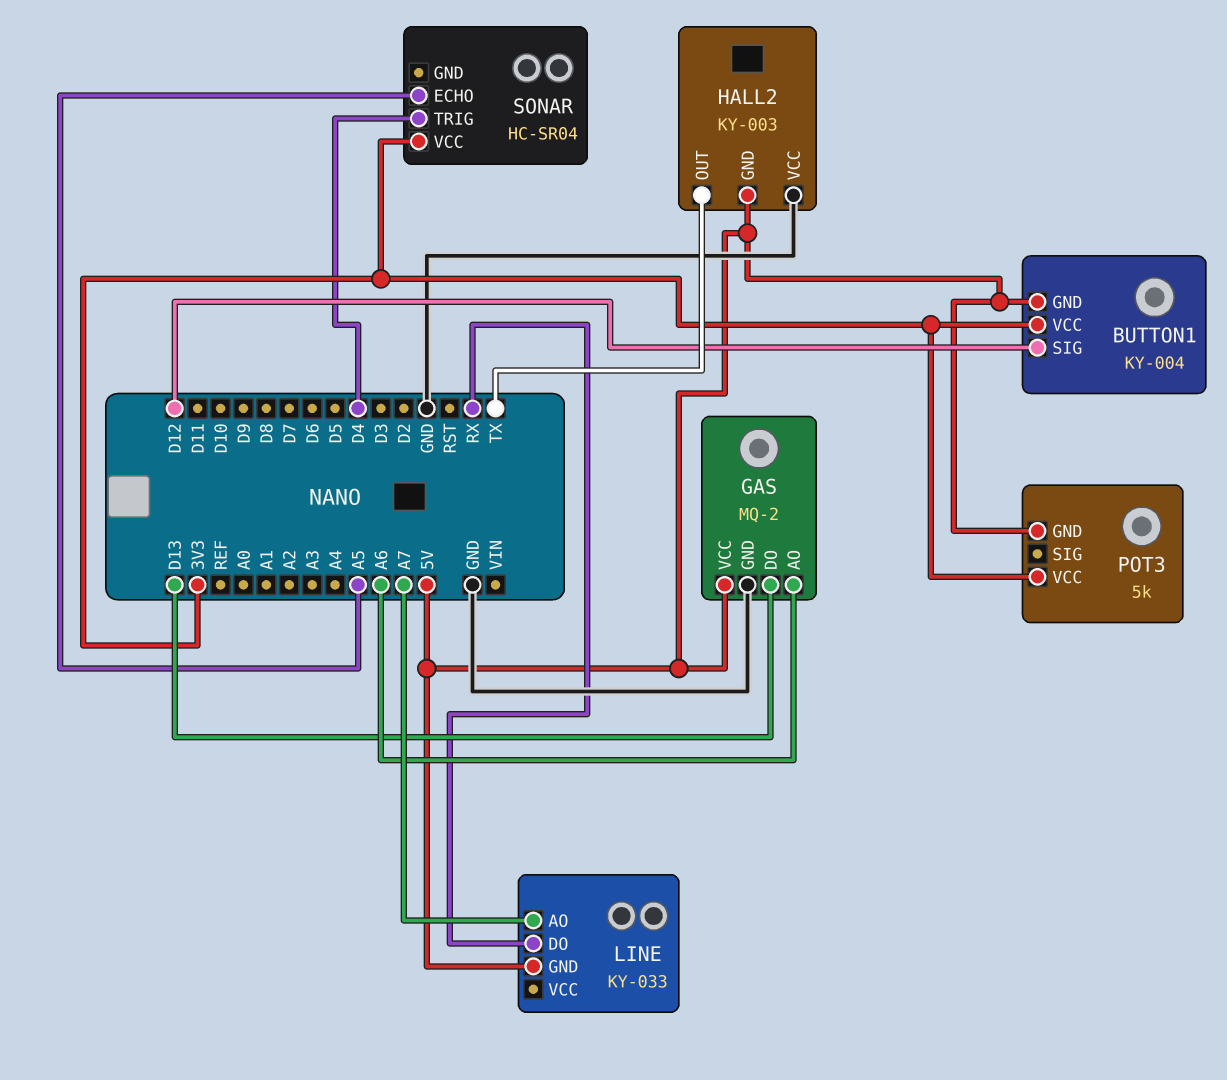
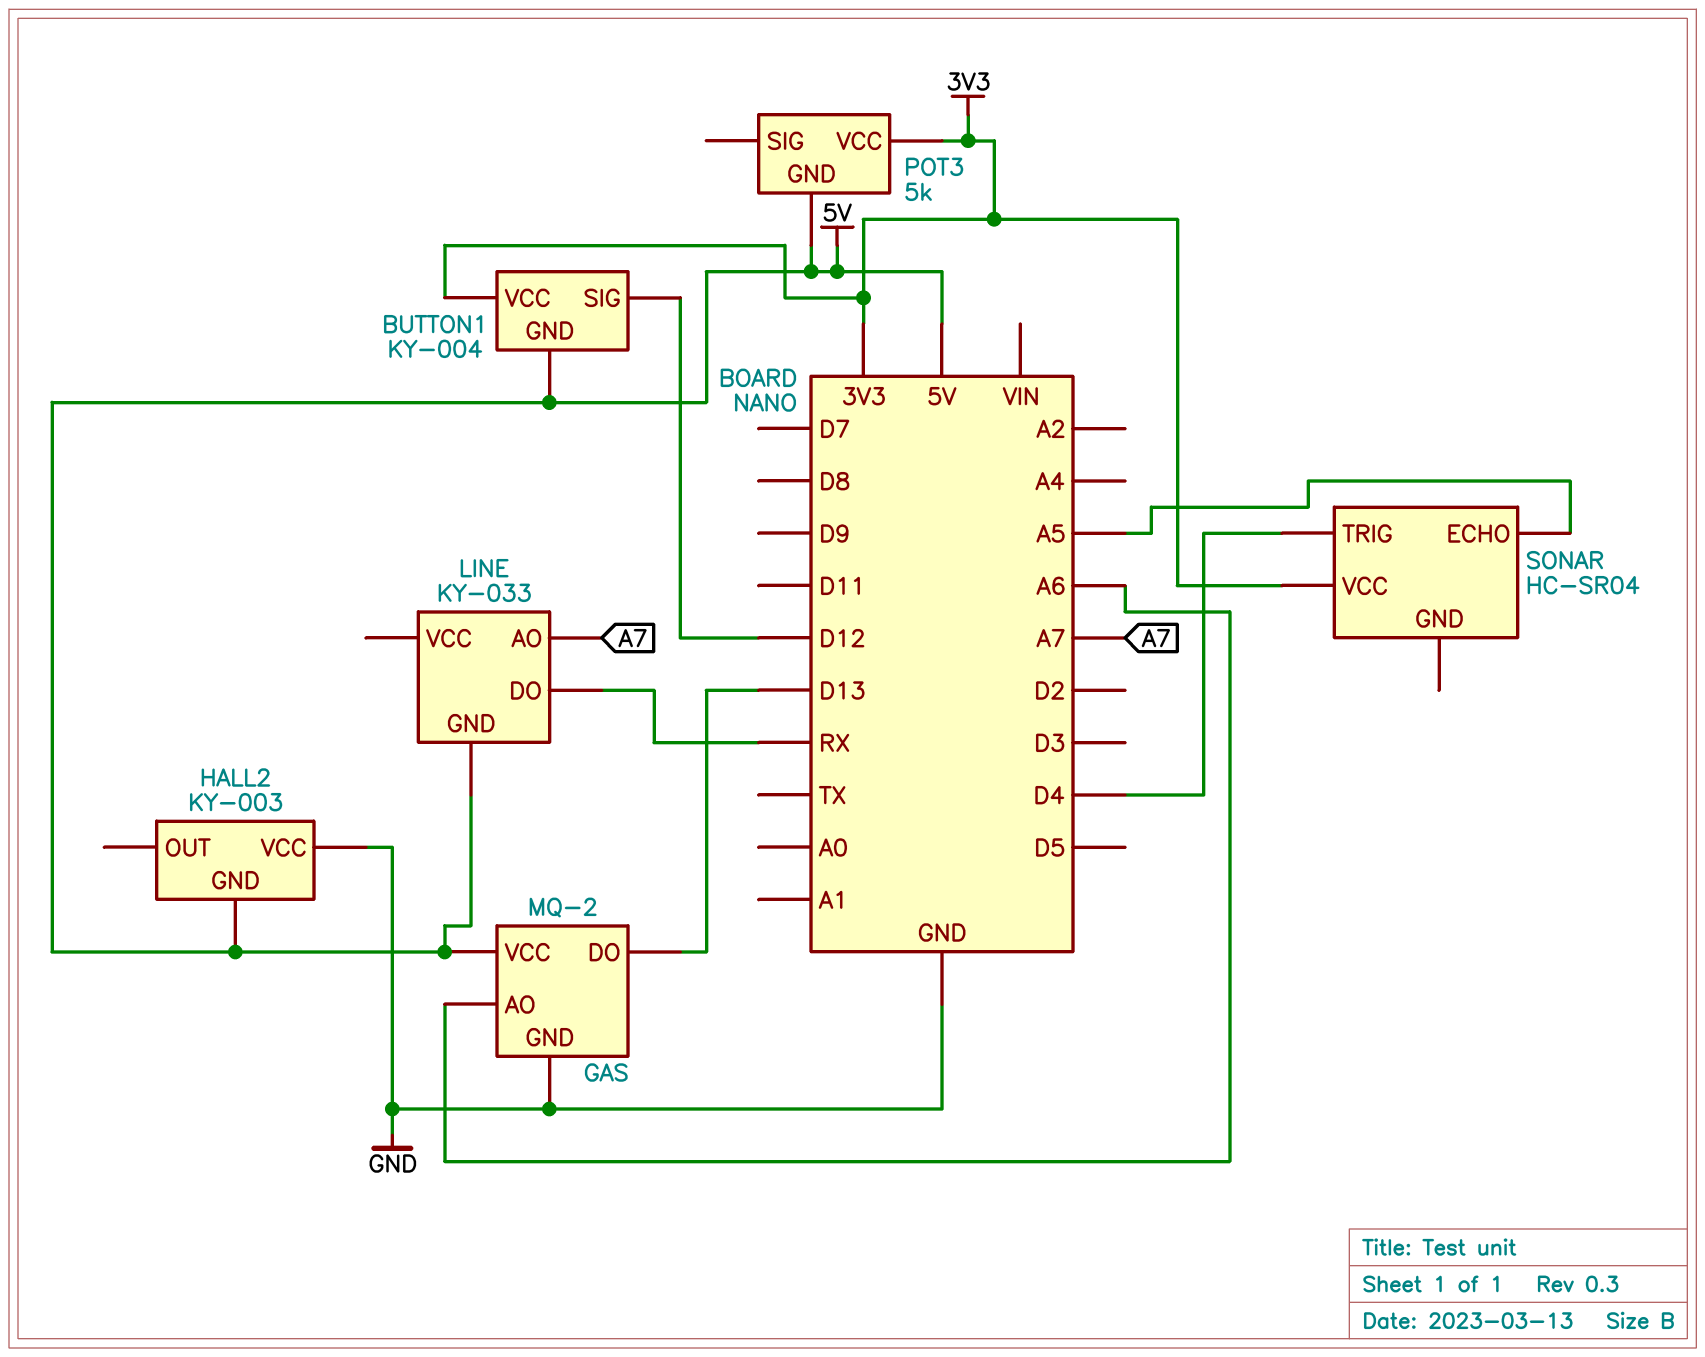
HALL2 pin OUT: TX -> none

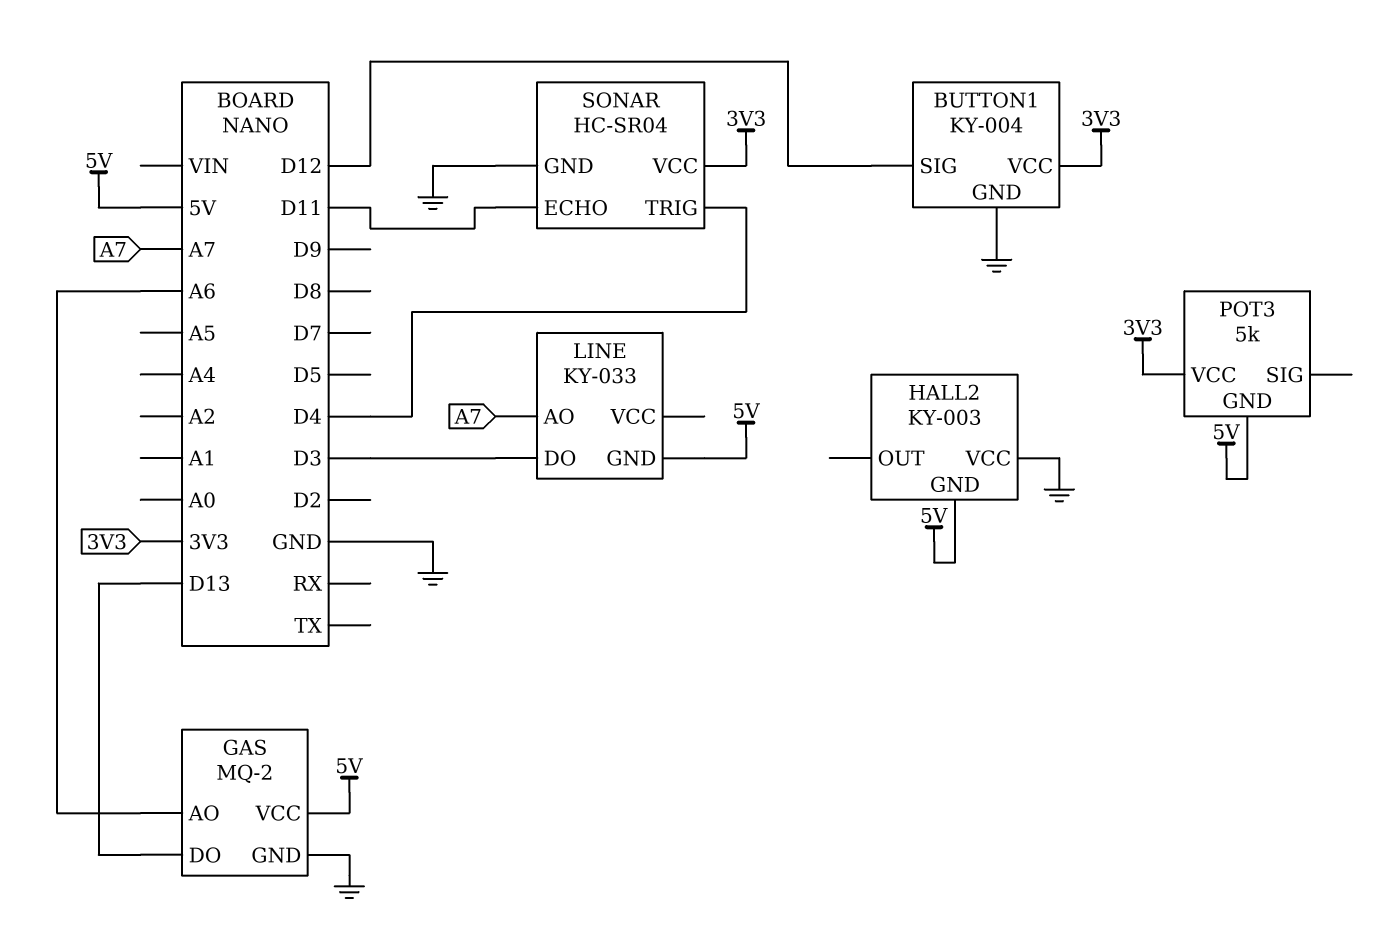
BUTTON1 pin GND: 5V -> GND
LINE pin DO: RX -> D3
SONAR pin ECHO: A5 -> D11
SONAR pin GND: none -> GND

